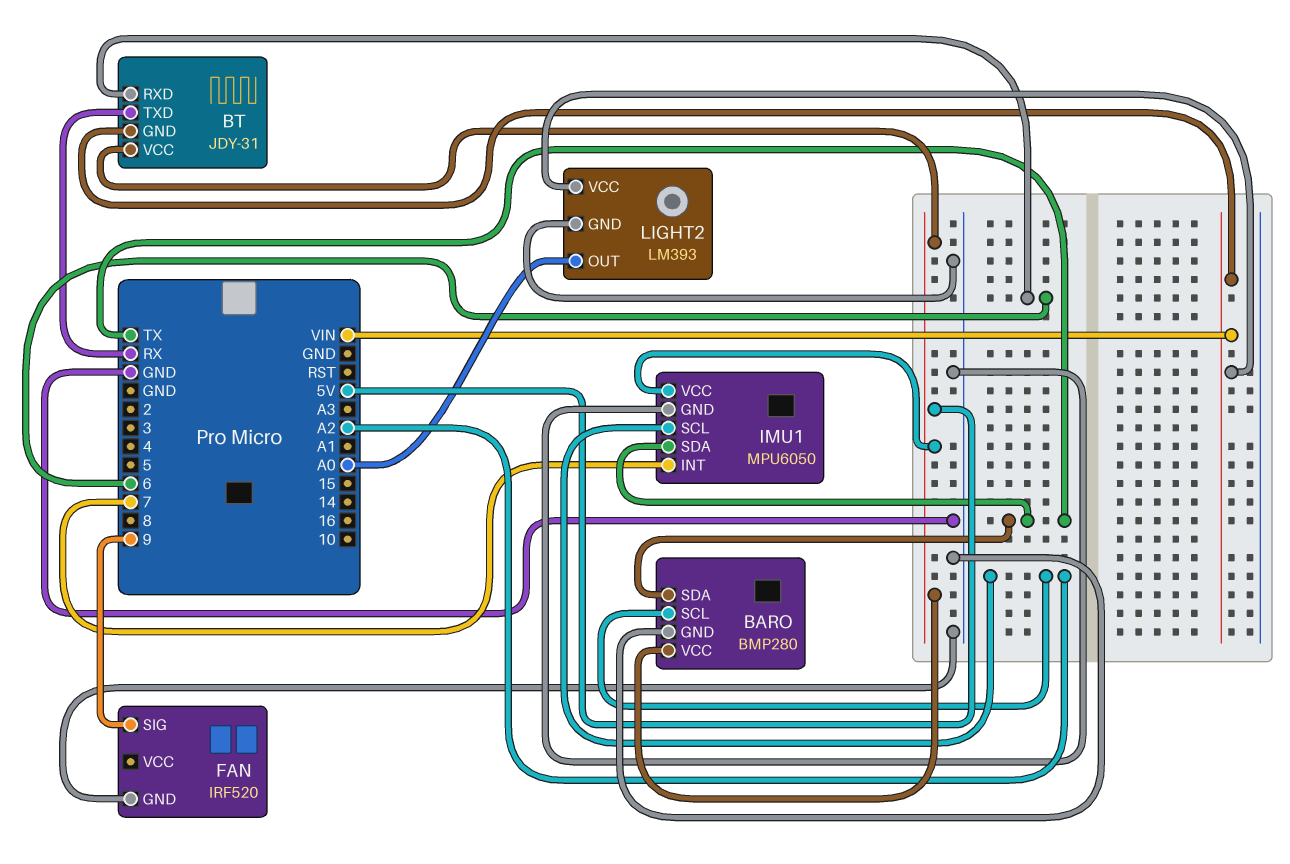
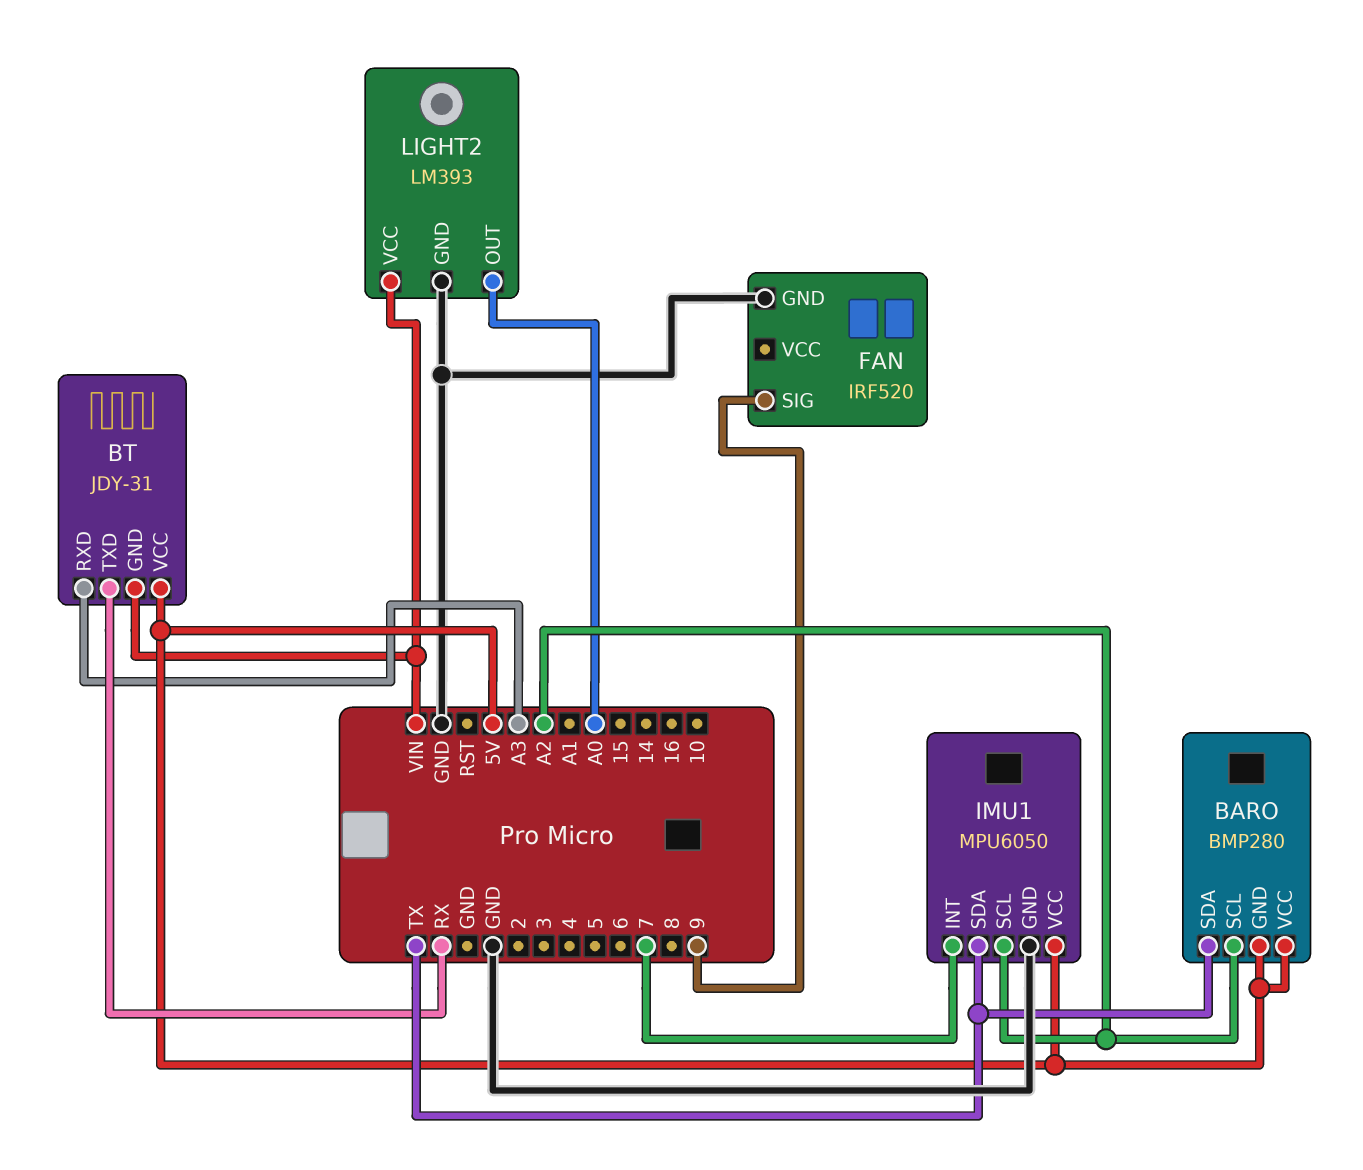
BARO pin GND: GND -> 5V
BT pin RXD: 6 -> A3

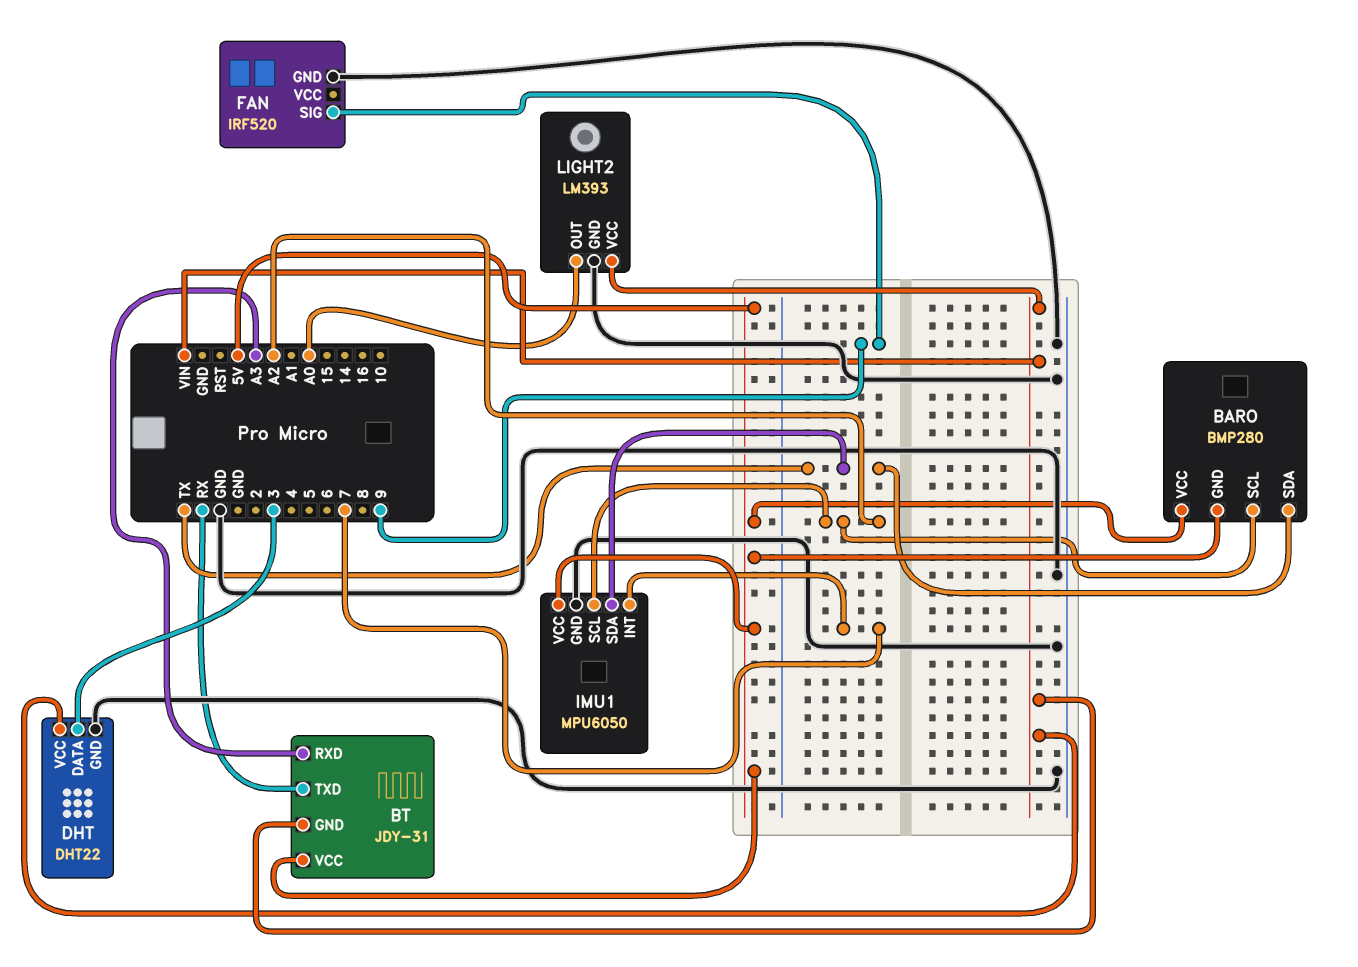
DHT: none -> DHT22
DHT pin DATA: none -> 3
DHT pin GND: none -> GND
DHT pin VCC: none -> VIN

